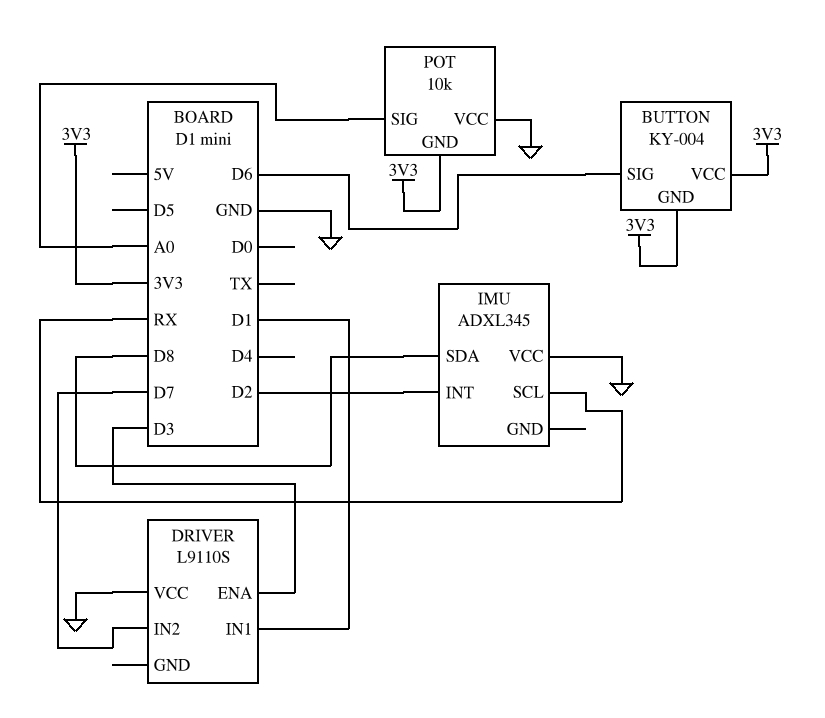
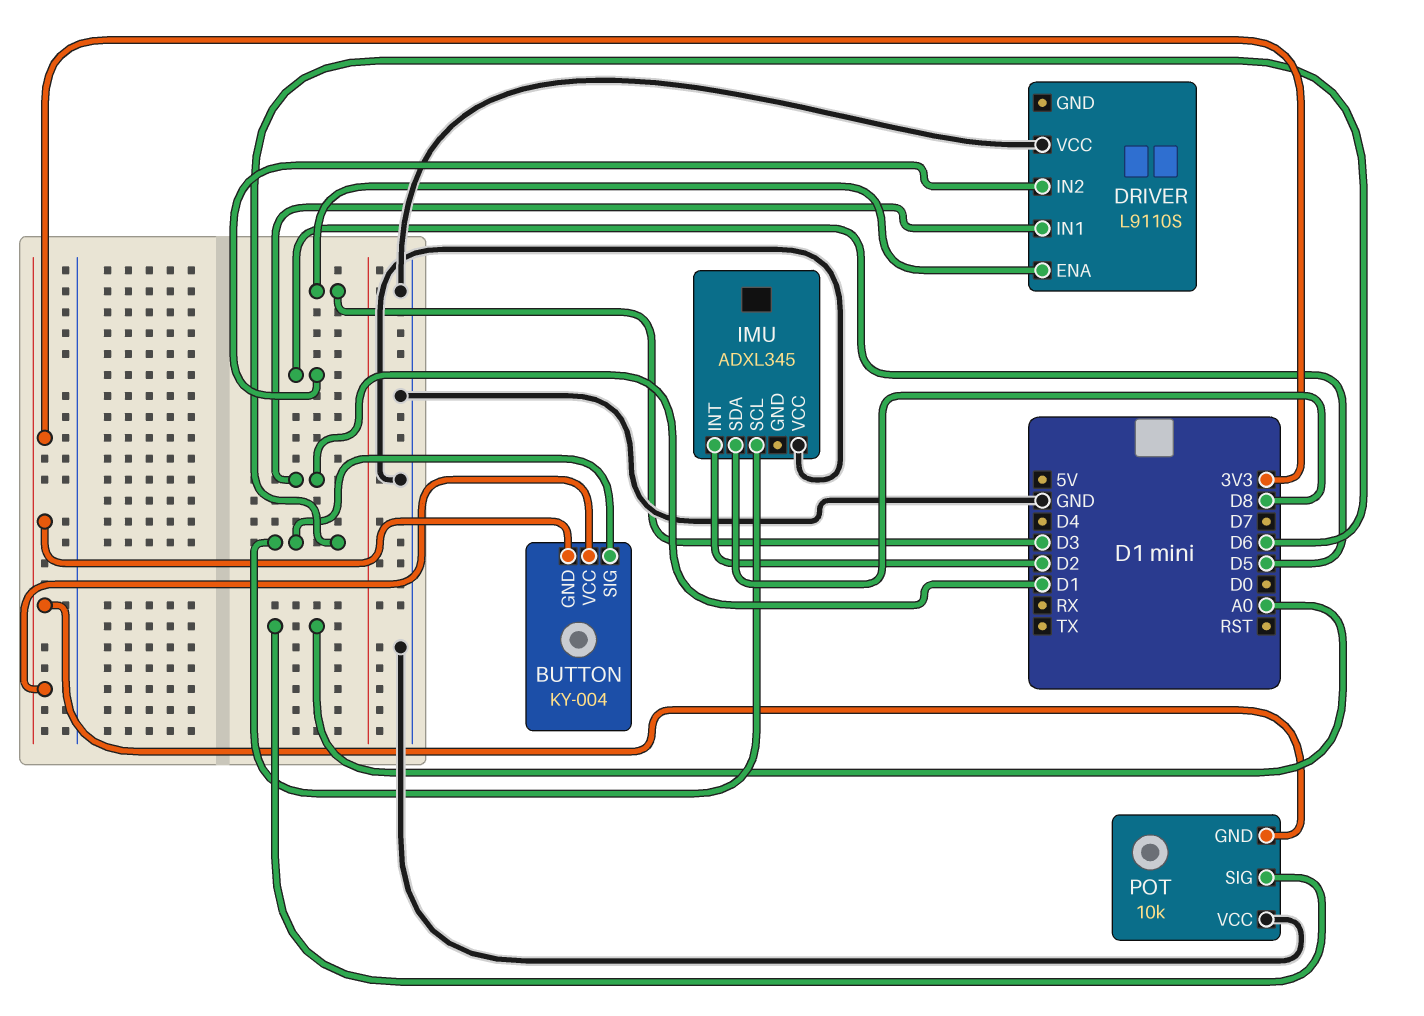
DRIVER pin IN2: D7 -> D5
IMU pin SCL: RX -> D6

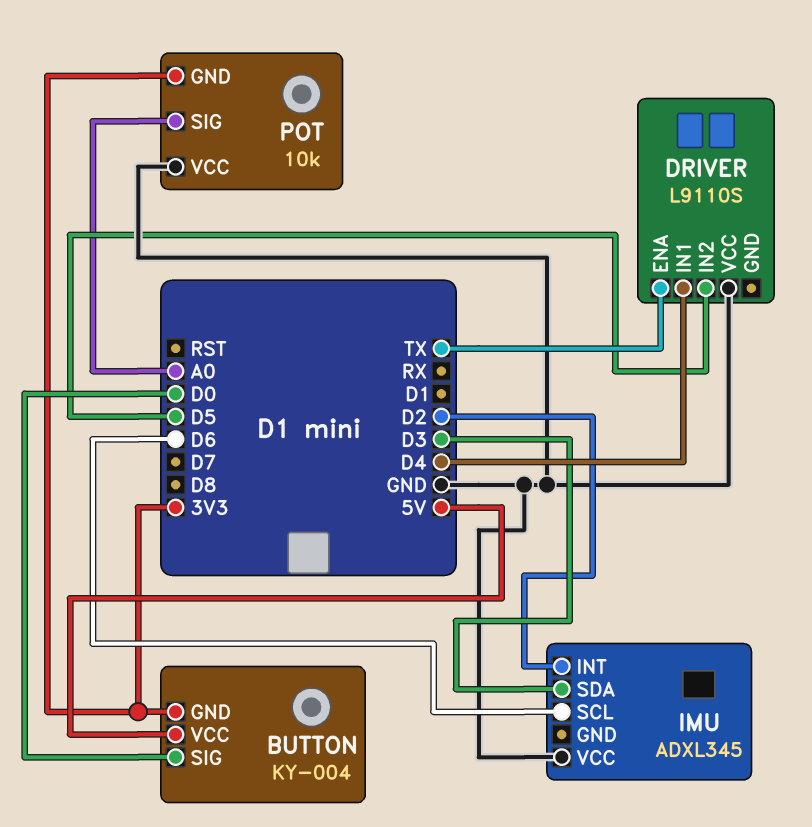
BUTTON pin SIG: D6 -> D0
BUTTON pin VCC: 3V3 -> 5V
DRIVER pin ENA: D3 -> TX
DRIVER pin IN1: D1 -> D4
IMU pin SDA: D8 -> D3

